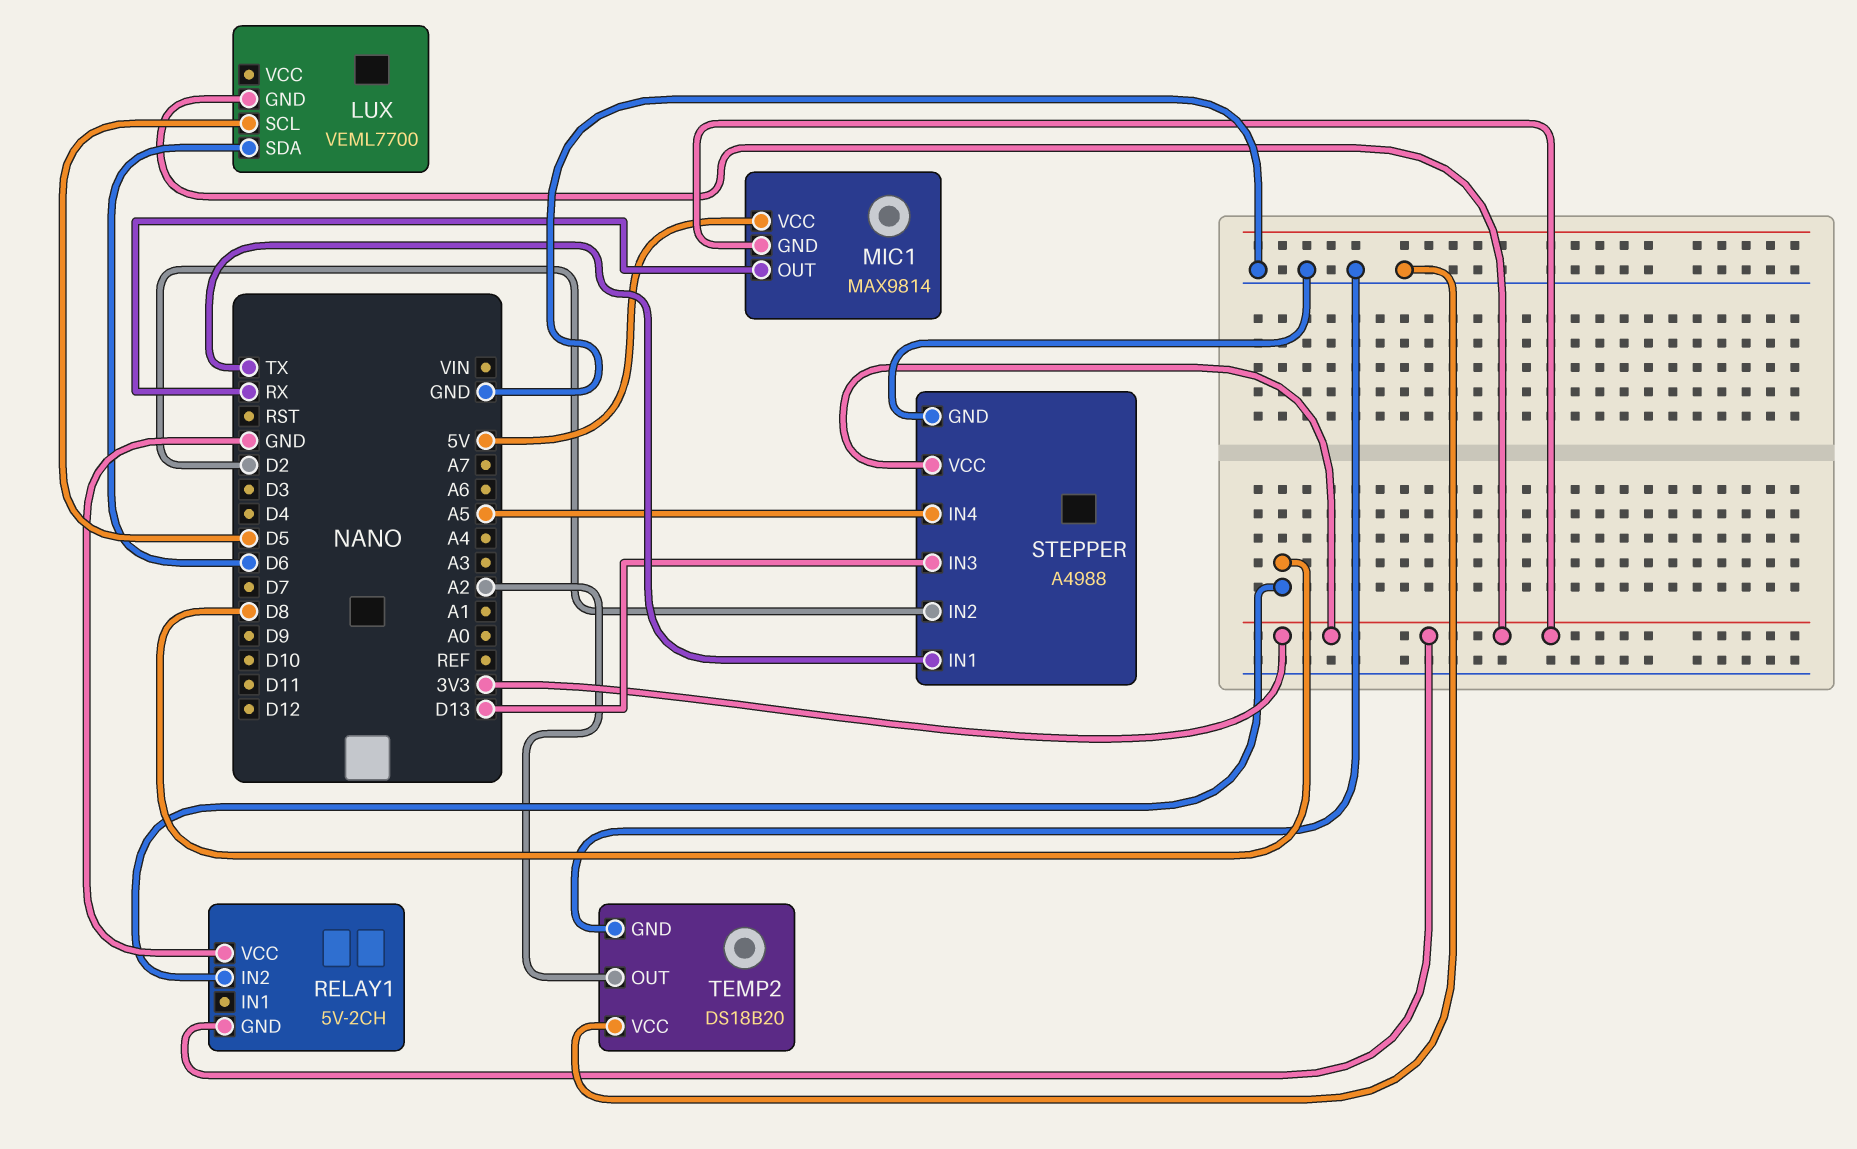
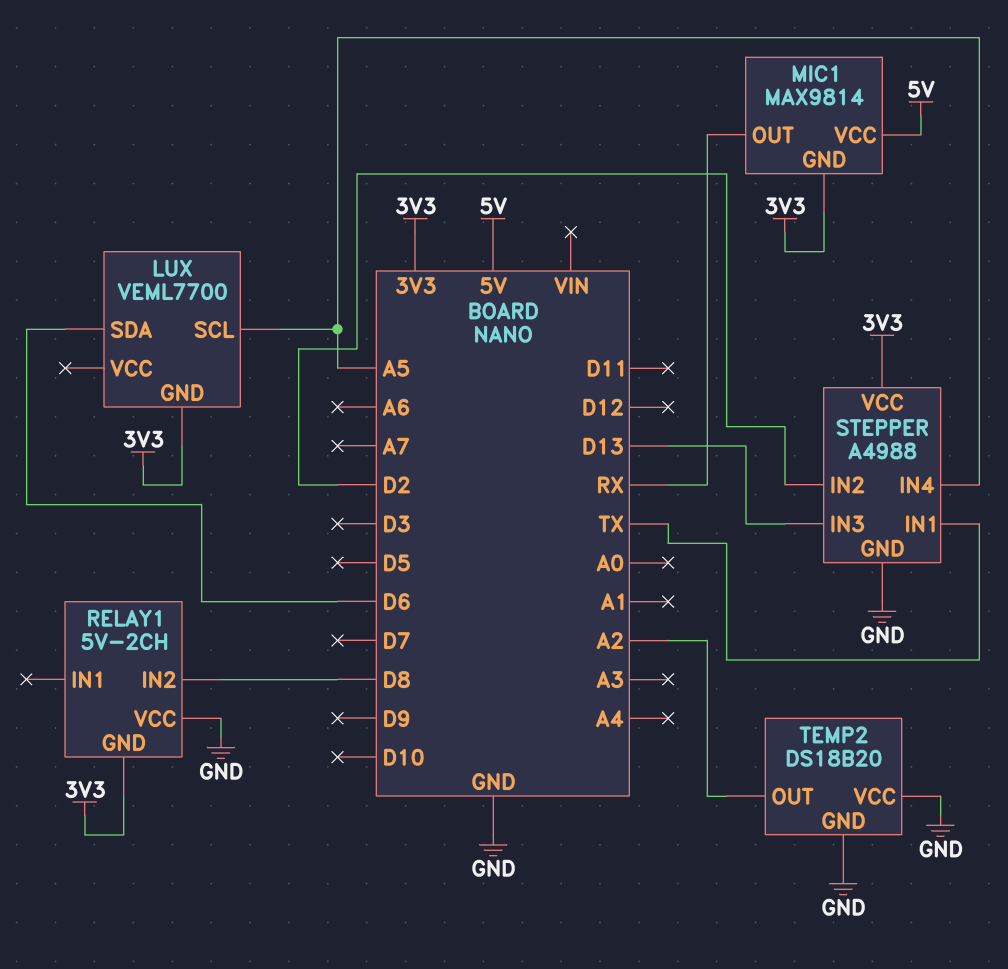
LUX pin SCL: D5 -> A5

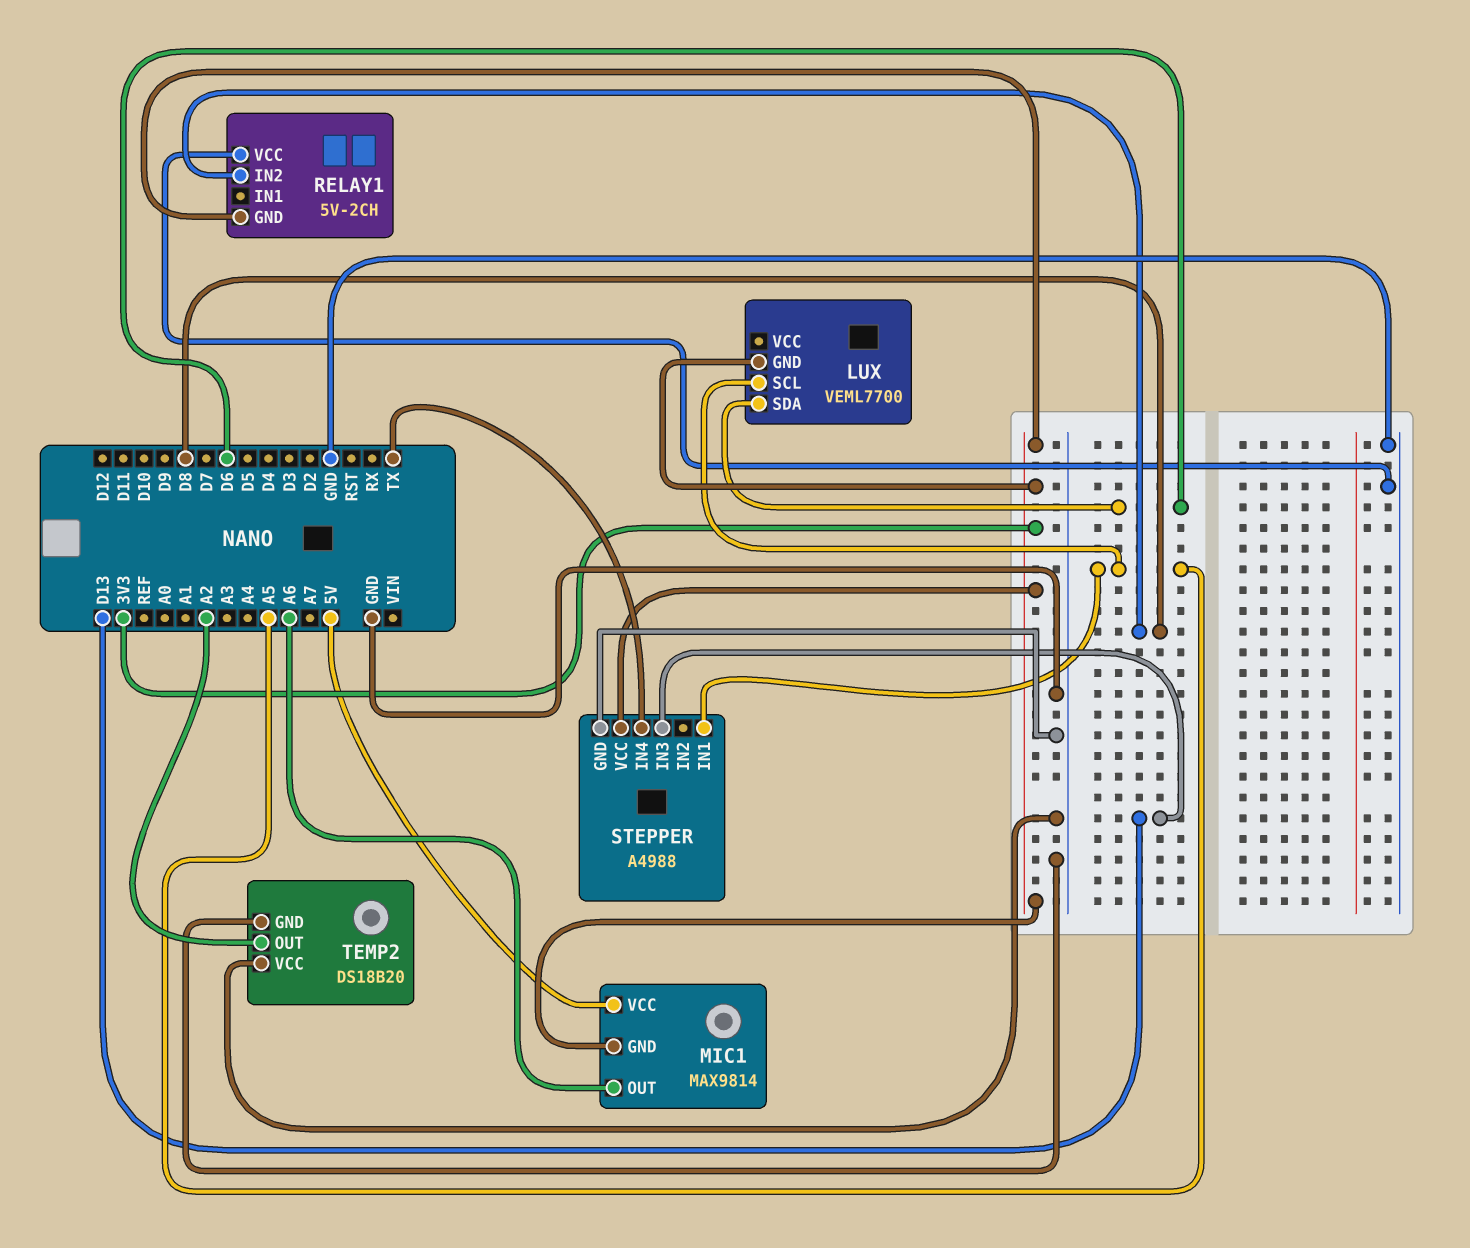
MIC1 pin OUT: RX -> A6
STEPPER pin IN1: TX -> A5
STEPPER pin IN2: D2 -> none
STEPPER pin IN4: A5 -> TX

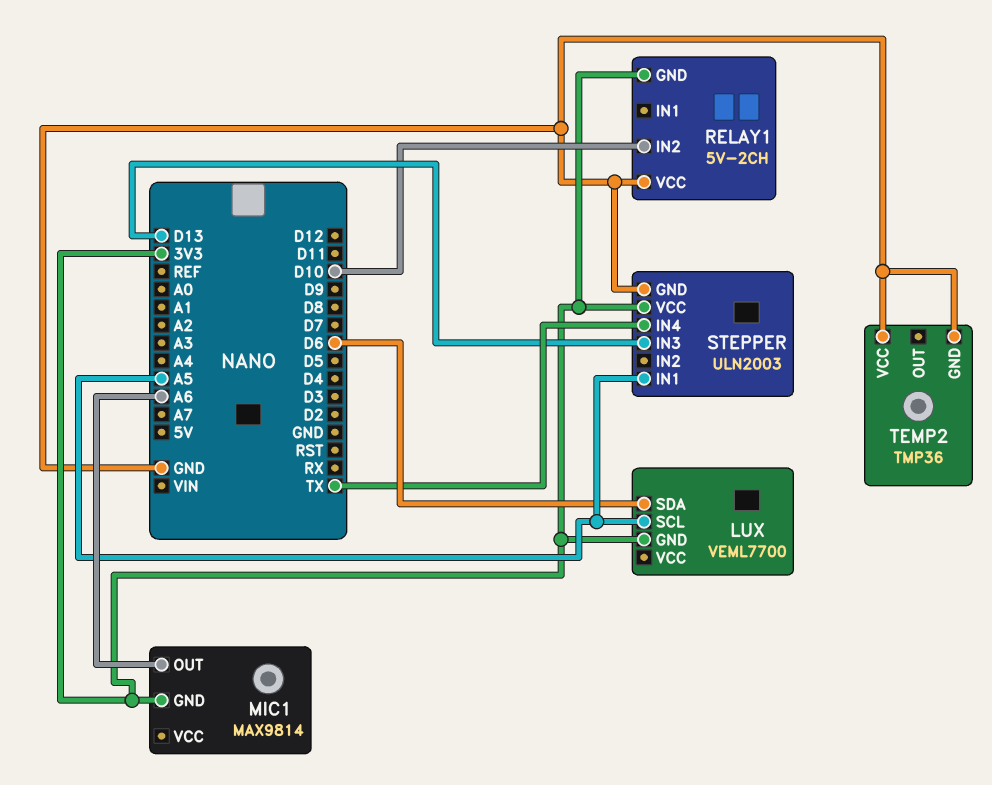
MIC1 pin VCC: 5V -> none
RELAY1 pin IN2: D8 -> D10
STEPPER: A4988 -> ULN2003
TEMP2: DS18B20 -> TMP36
TEMP2 pin OUT: A2 -> none

